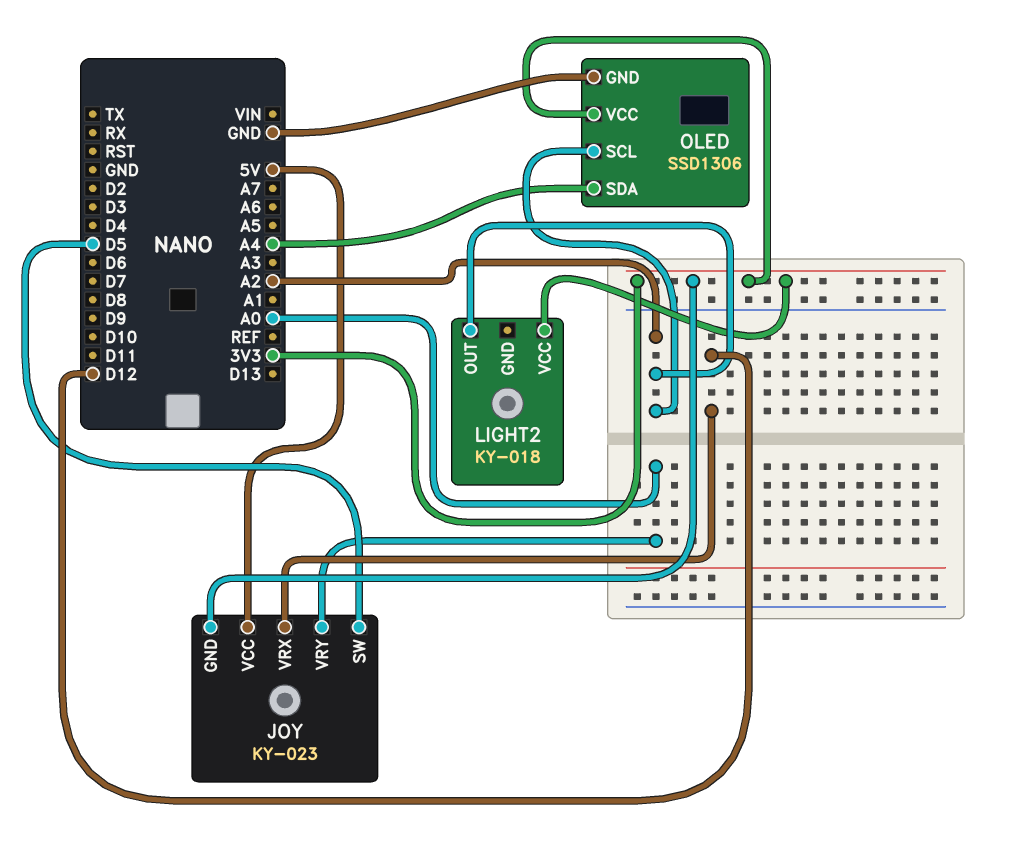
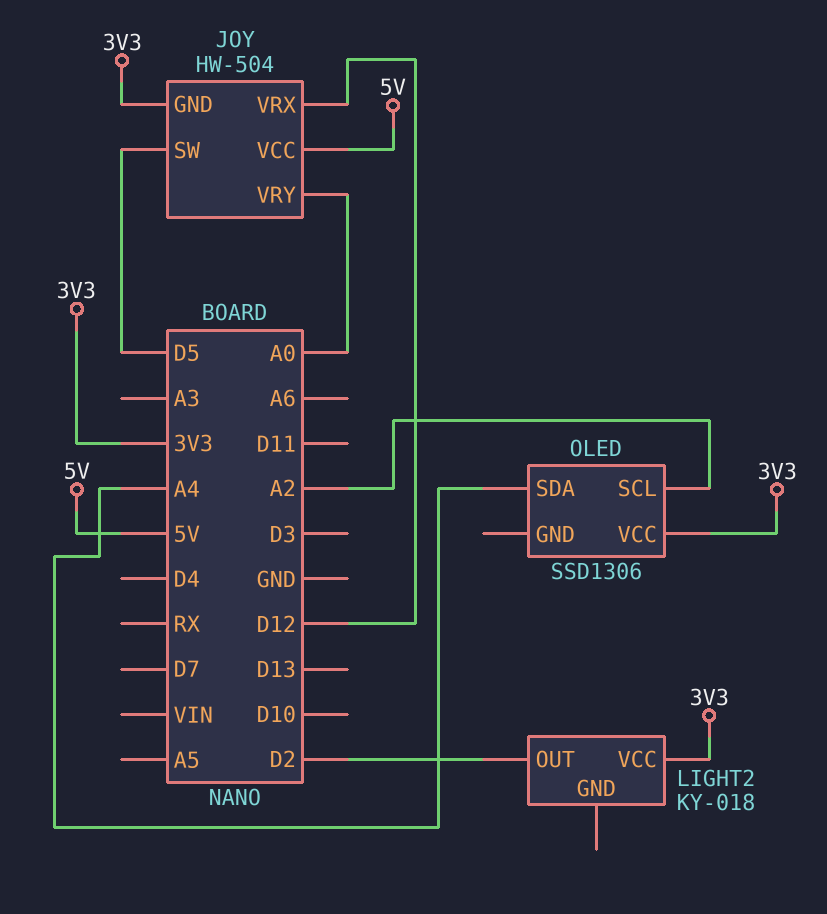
JOY: KY-023 -> HW-504
LIGHT2 pin OUT: A2 -> D2
OLED pin GND: GND -> none

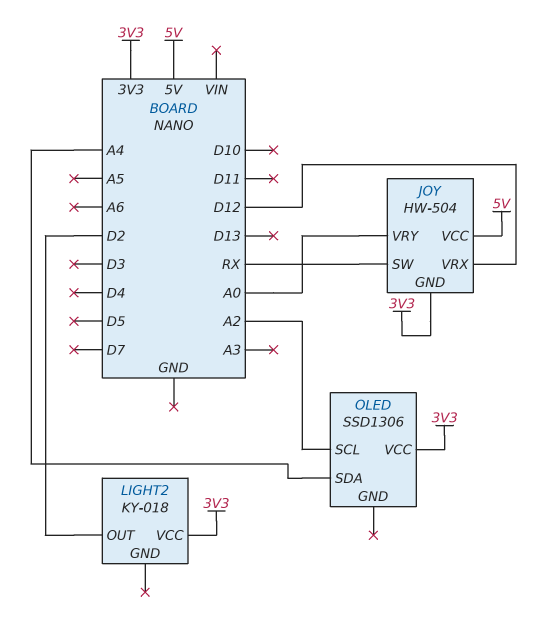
JOY pin SW: D5 -> RX

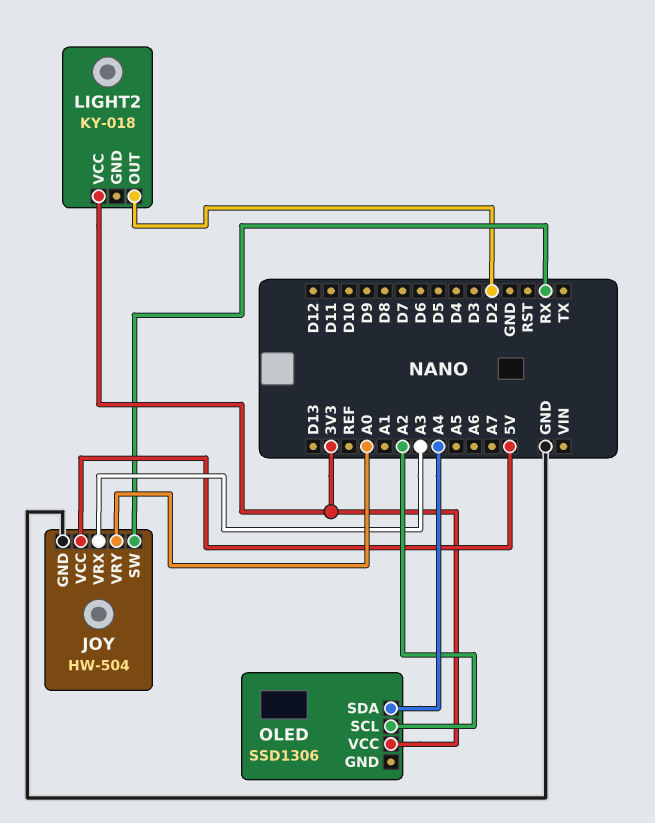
JOY pin GND: 3V3 -> GND
JOY pin VRX: D12 -> A3

